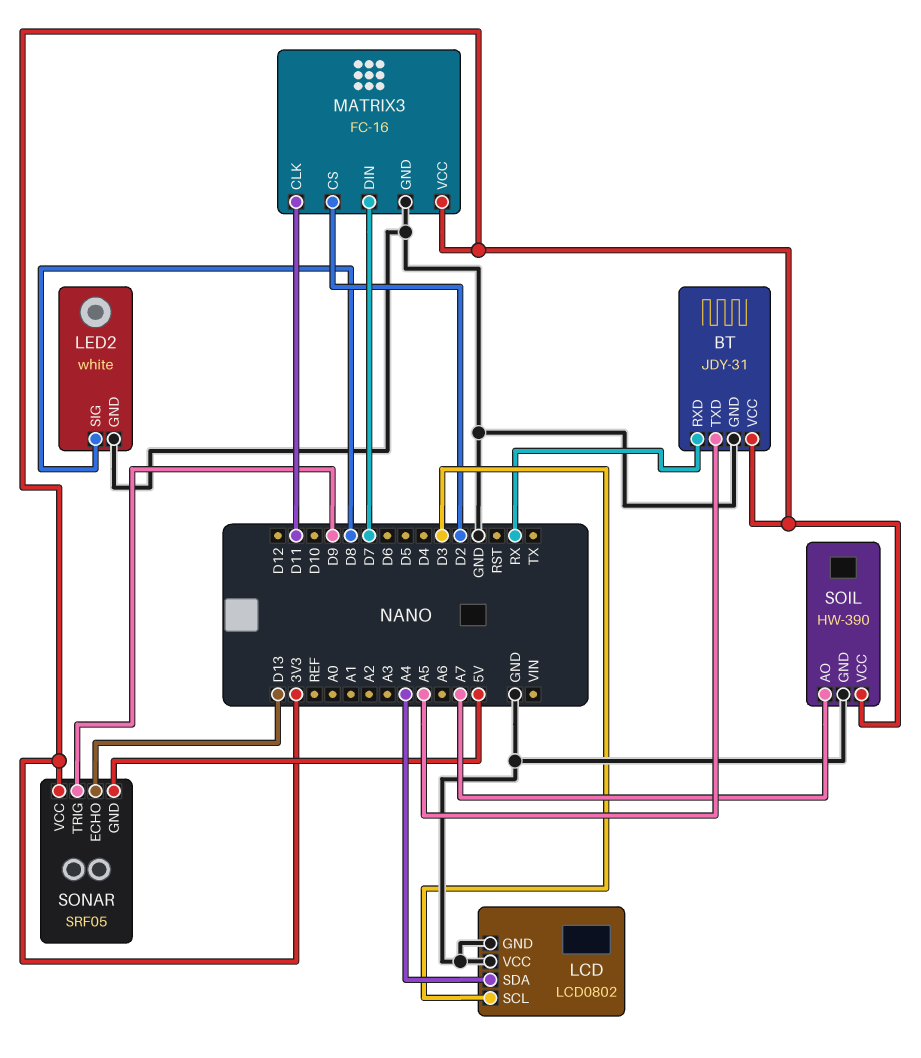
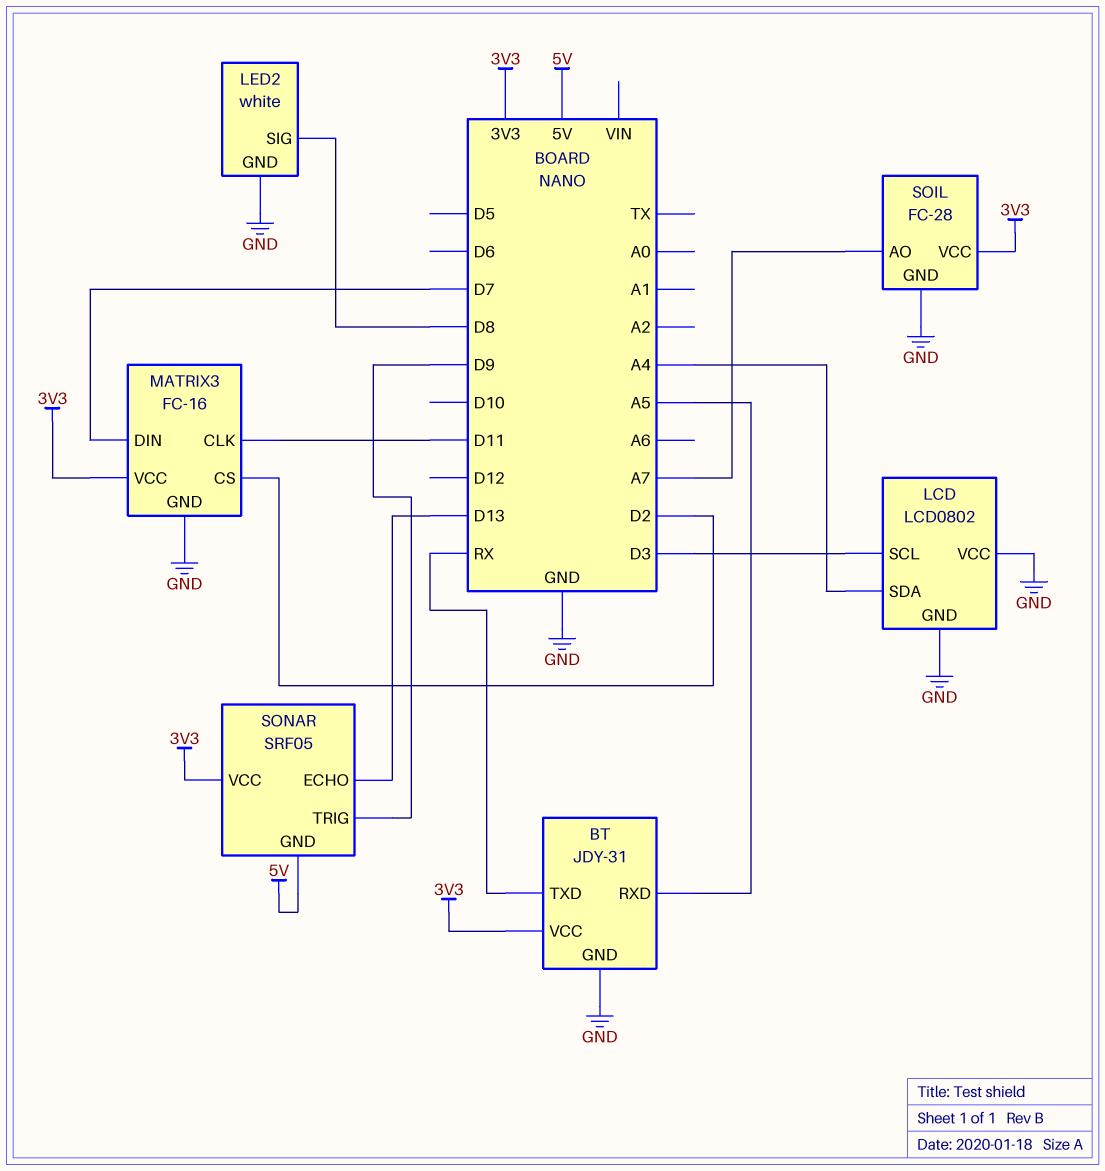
BT pin RXD: RX -> A5
BT pin TXD: A5 -> RX
SOIL: HW-390 -> FC-28

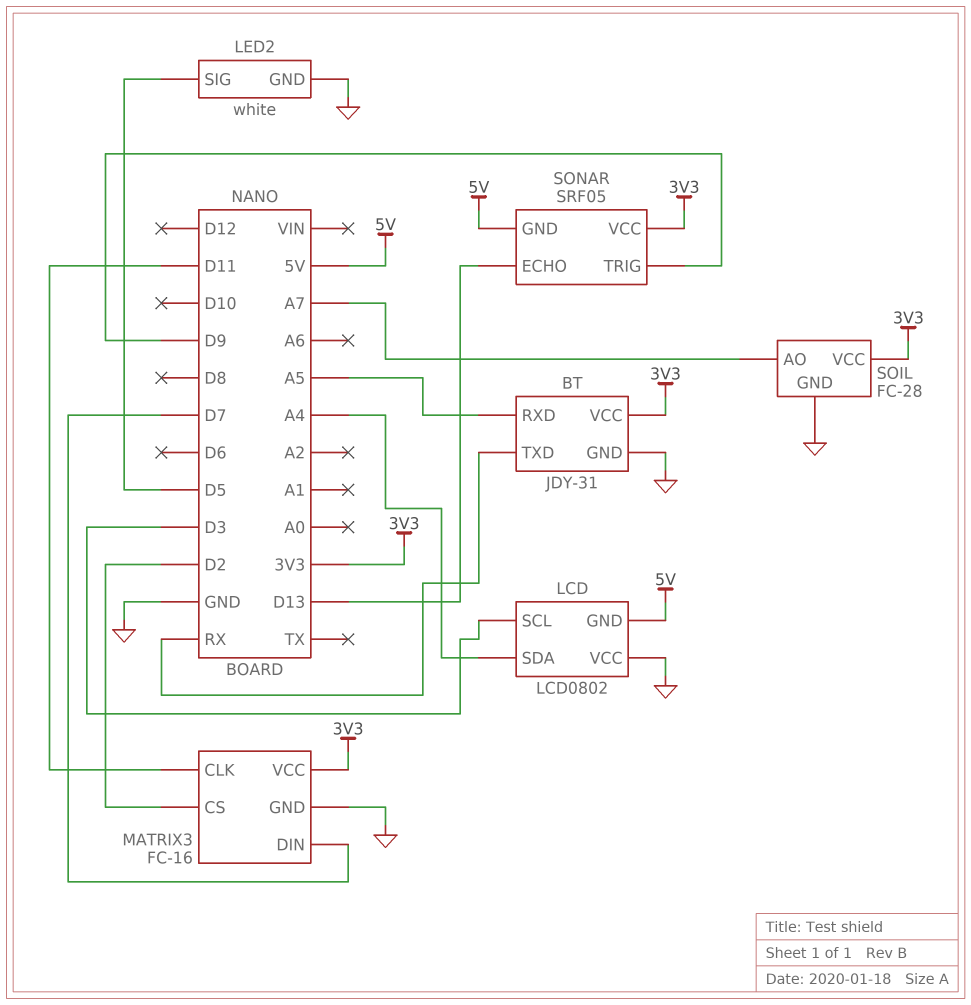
LCD pin GND: GND -> 5V
LED2 pin SIG: D8 -> D5

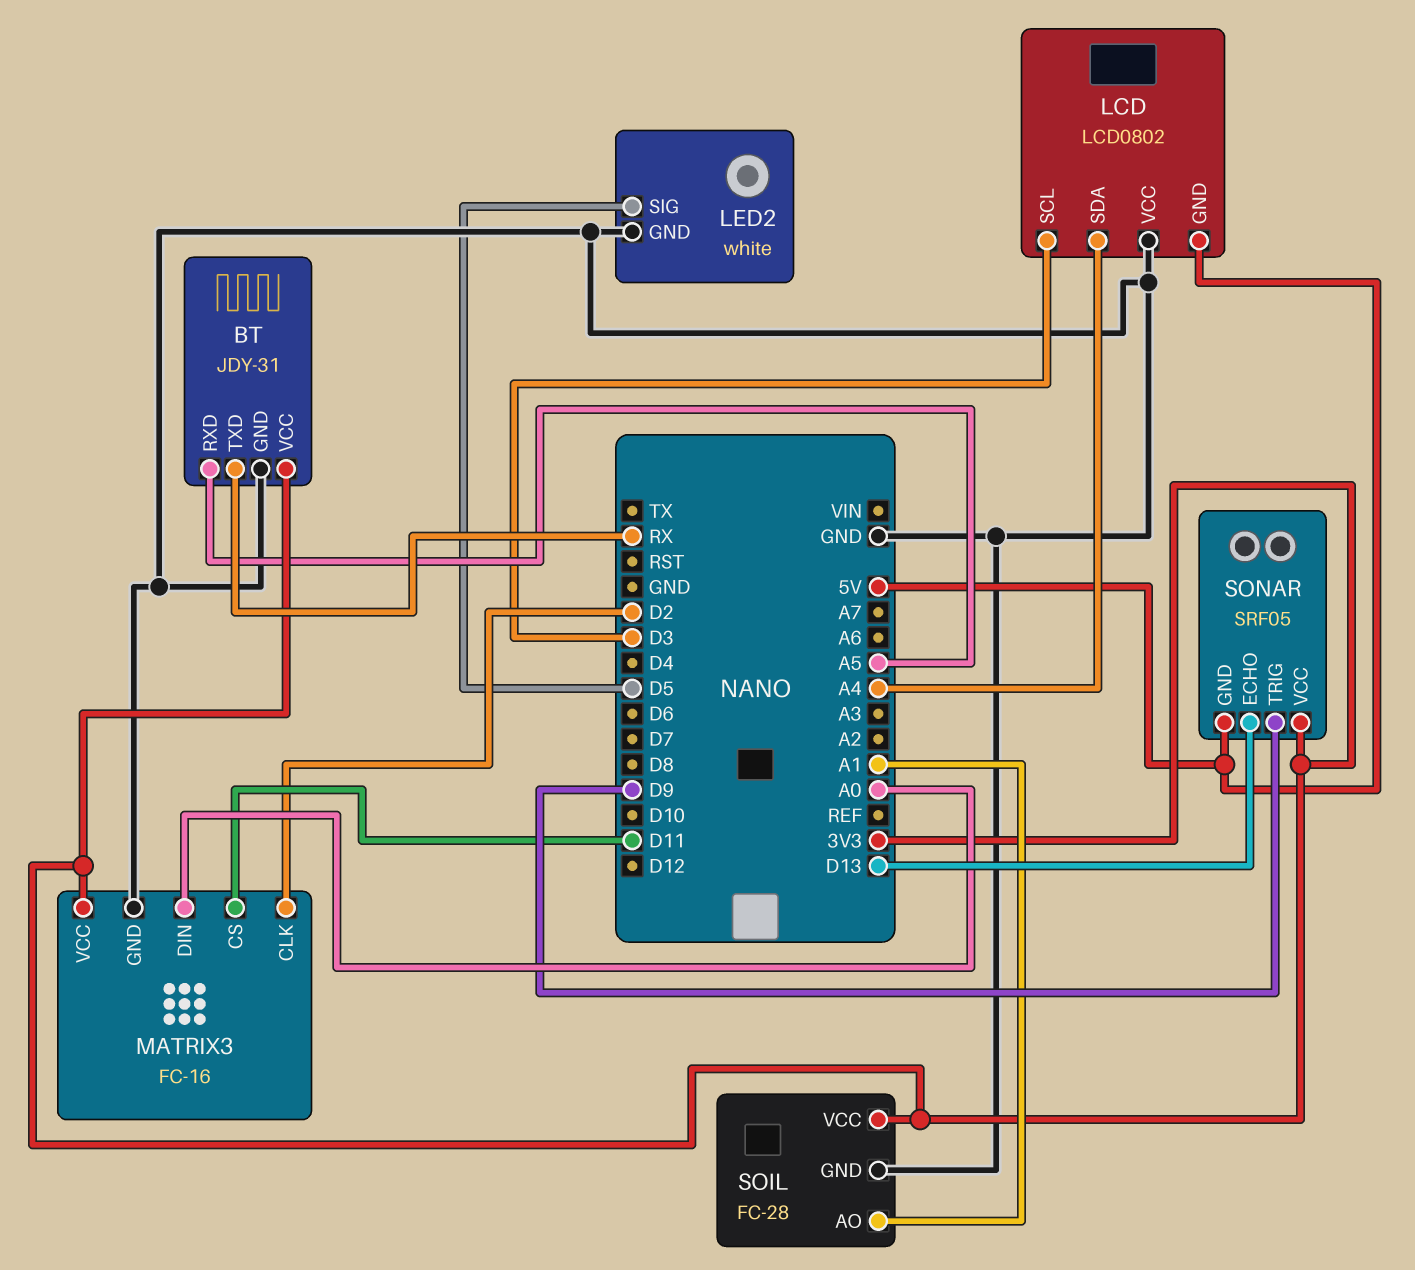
MATRIX3 pin CLK: D11 -> D2
MATRIX3 pin CS: D2 -> D11
MATRIX3 pin DIN: D7 -> A0
SOIL pin AO: A7 -> A1

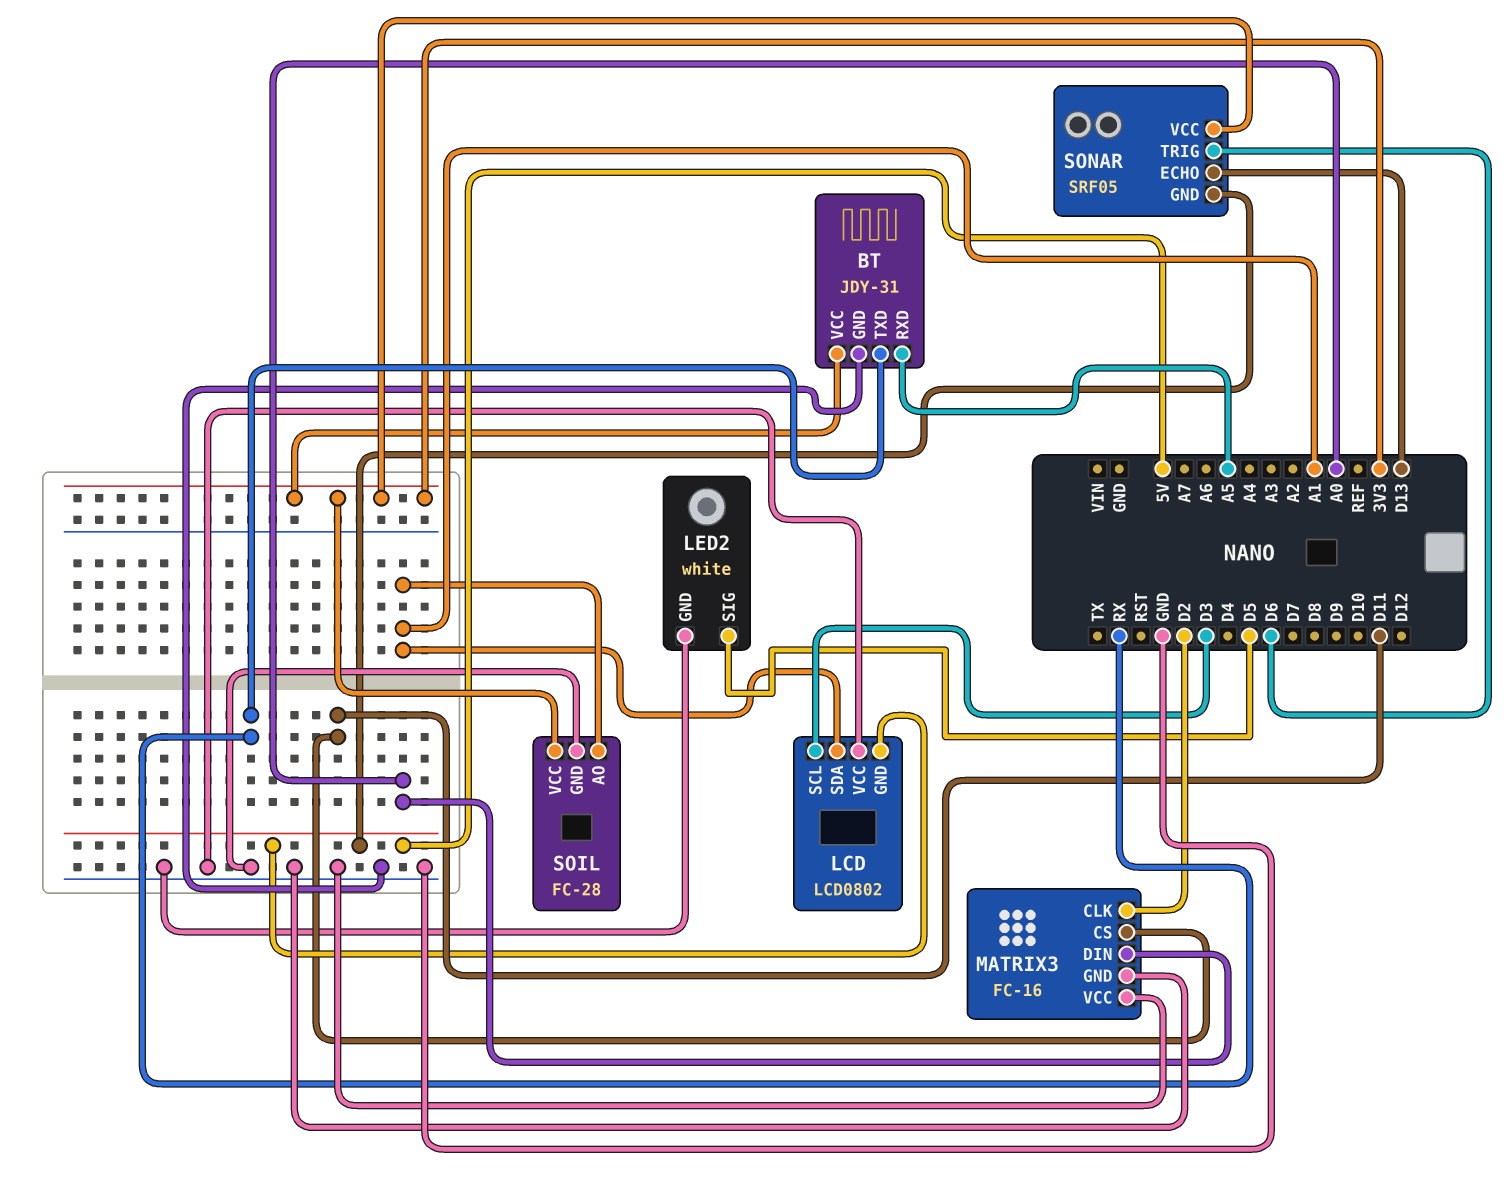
LCD pin SDA: A4 -> A1
MATRIX3 pin VCC: 3V3 -> GND
SONAR pin TRIG: D9 -> D6

